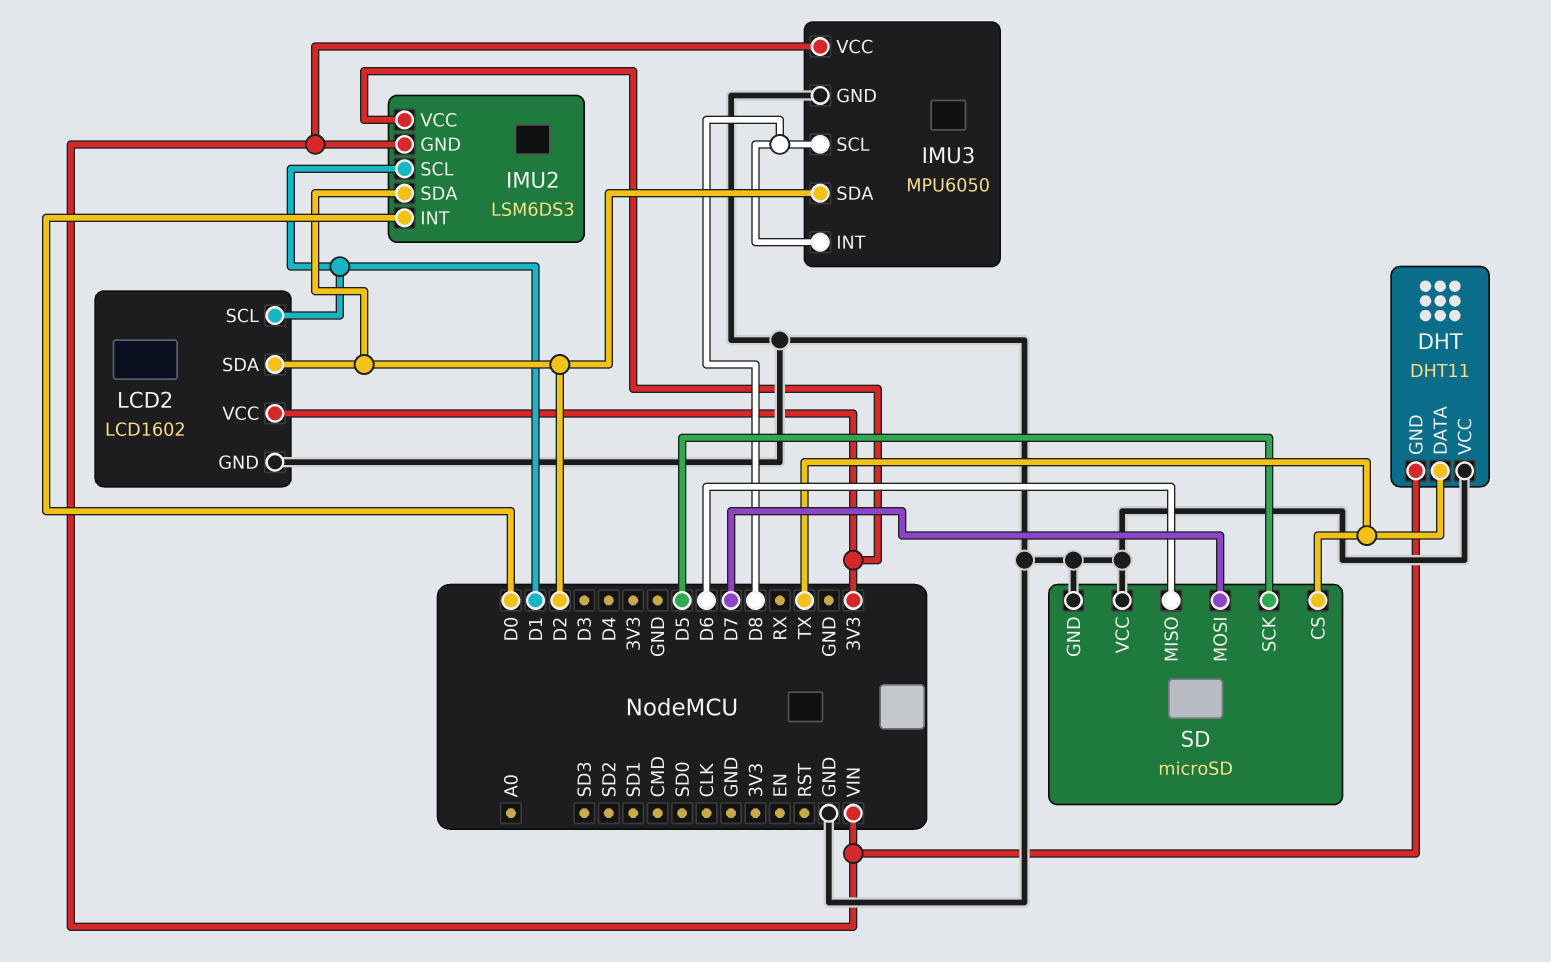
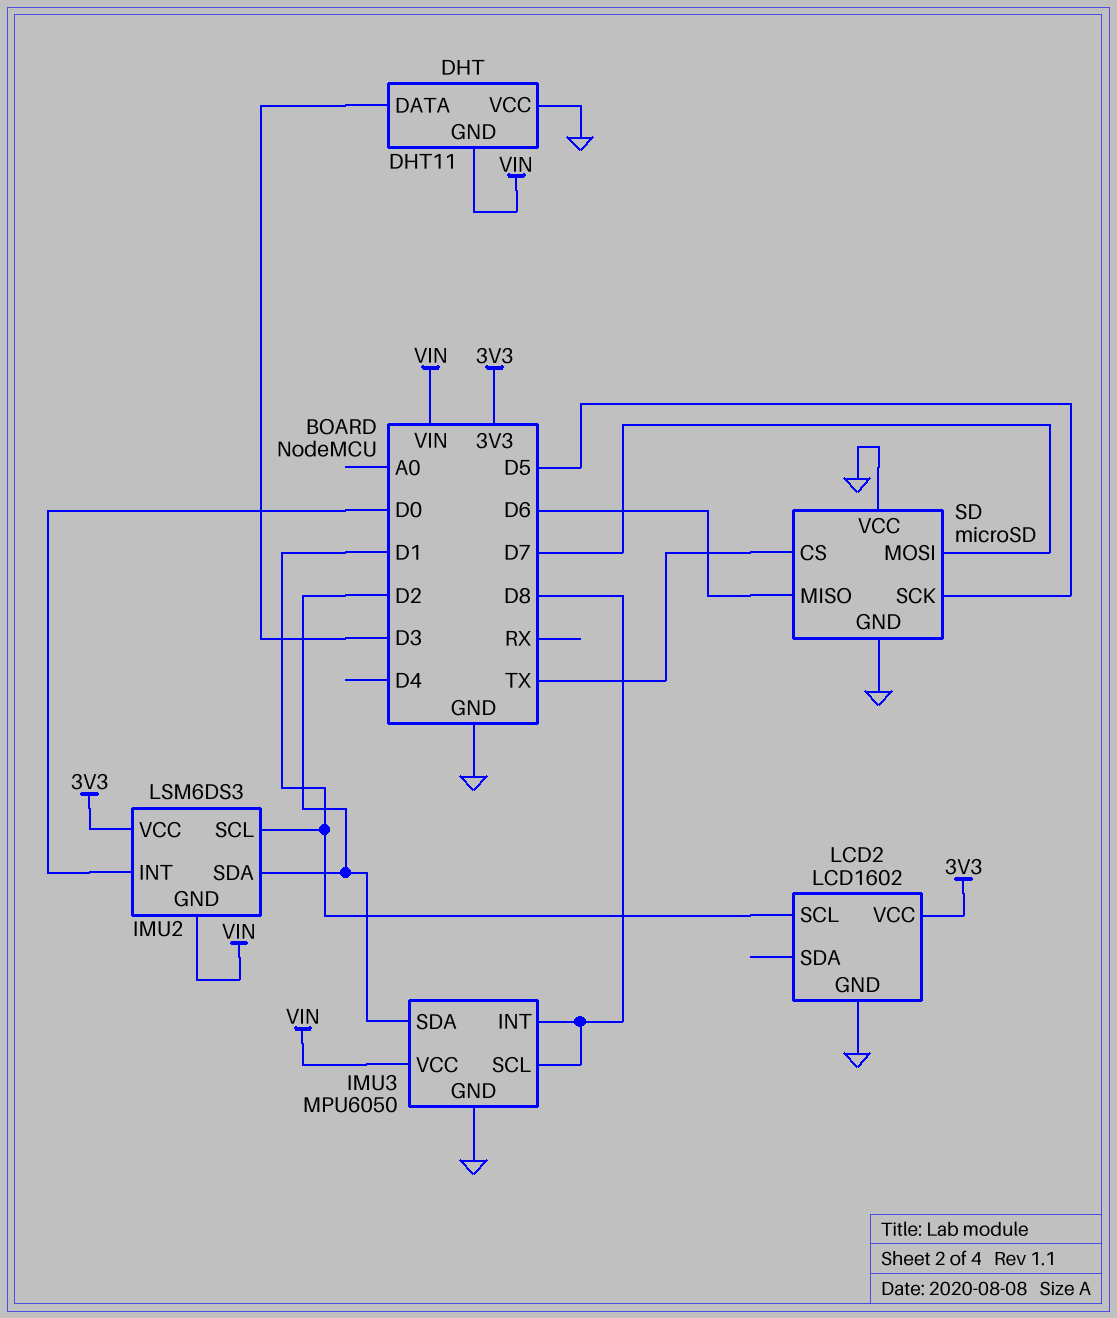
DHT pin DATA: TX -> D3
LCD2 pin SDA: D2 -> none

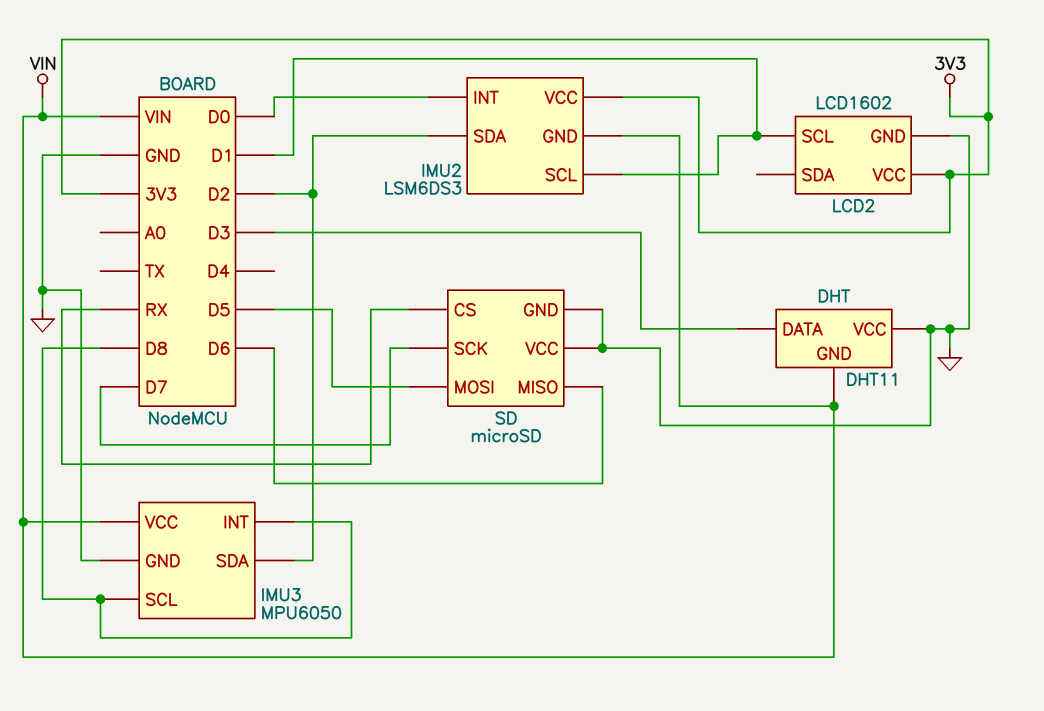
SD pin CS: TX -> RX
SD pin MOSI: D7 -> D5
SD pin SCK: D5 -> D7

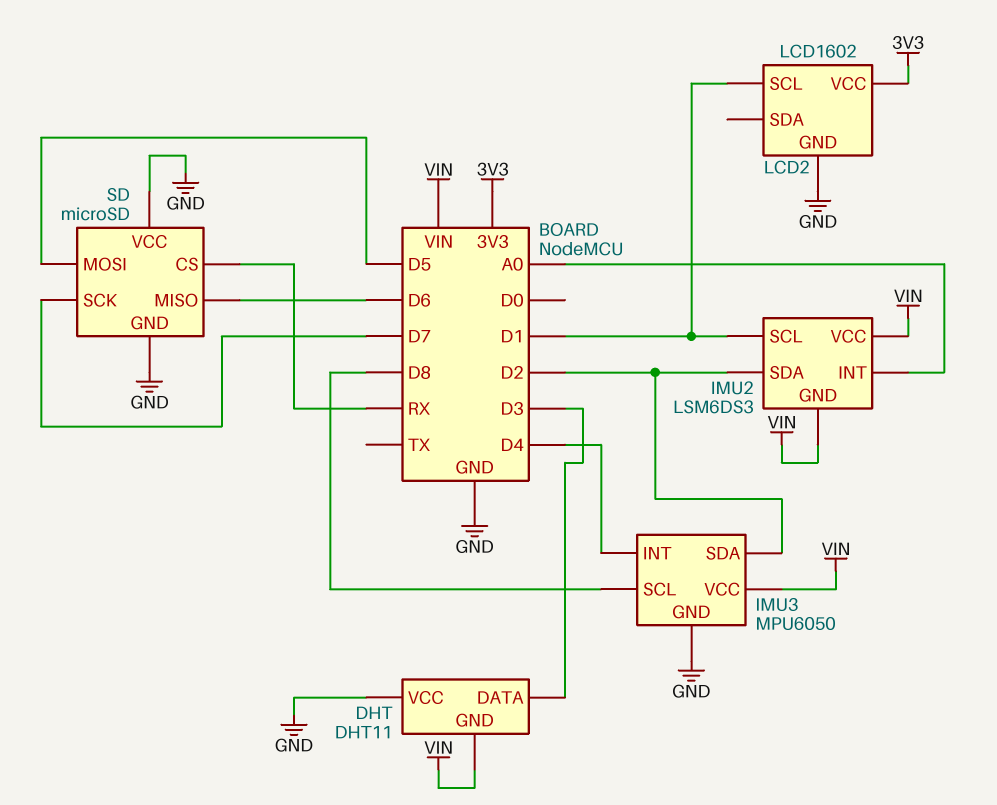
IMU2 pin INT: D0 -> A0
IMU2 pin VCC: 3V3 -> VIN
IMU3 pin INT: D8 -> D4

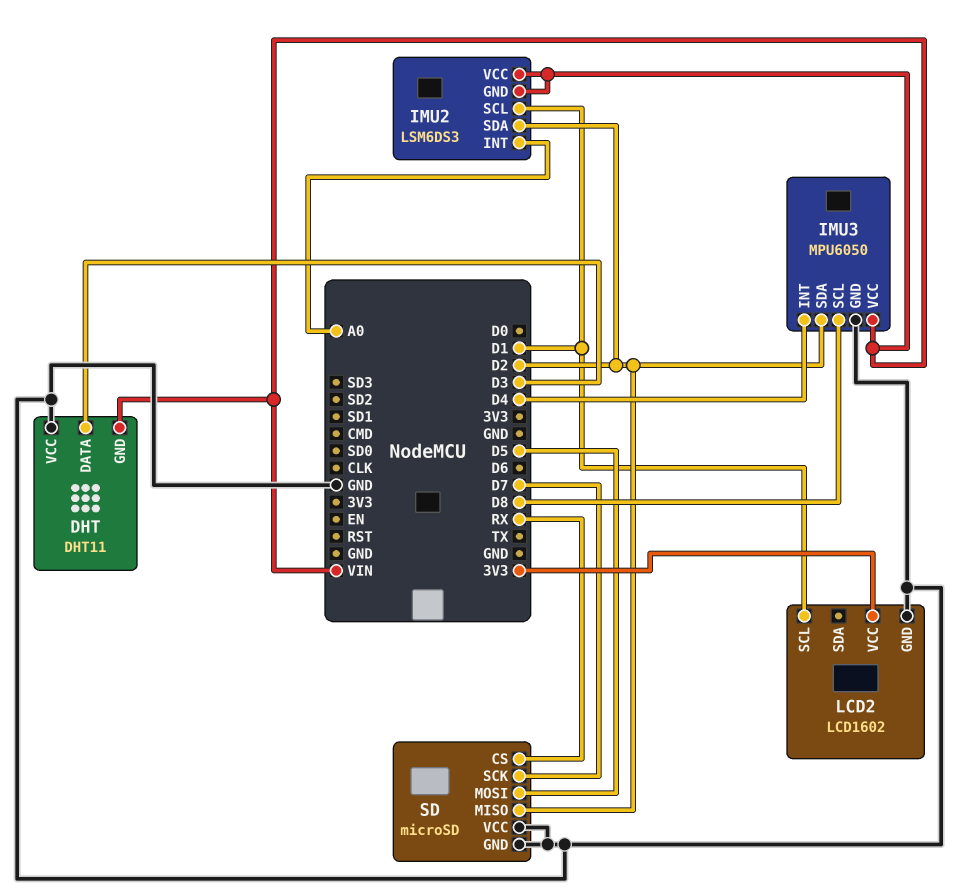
SD pin MISO: D6 -> D2

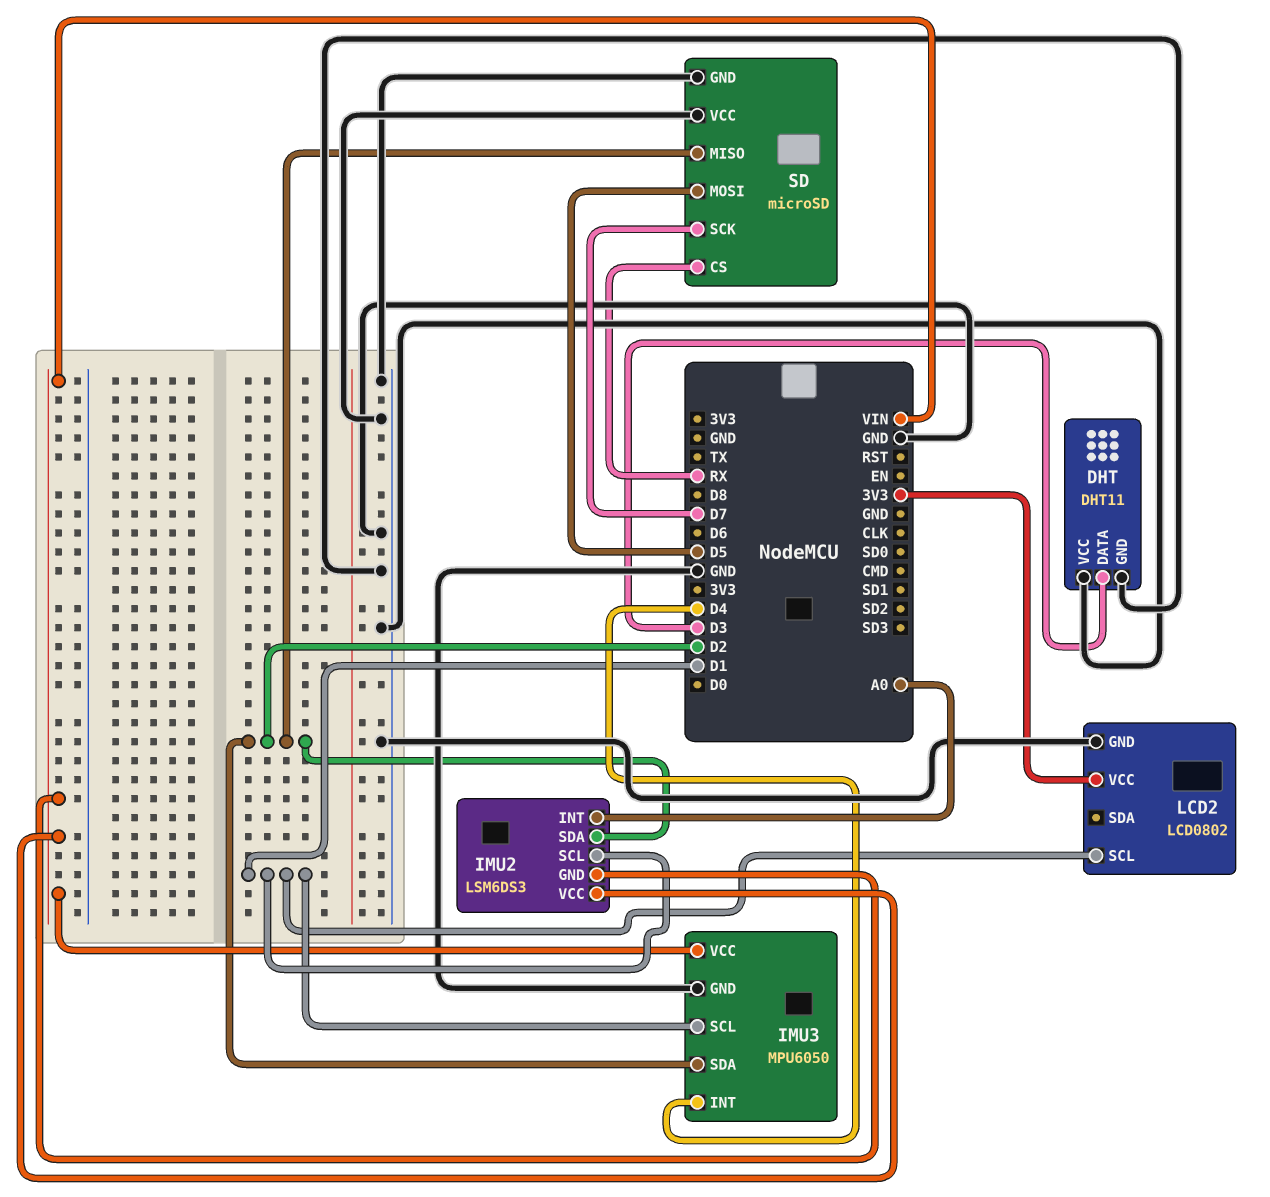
DHT pin GND: VIN -> GND
IMU3 pin SCL: D8 -> D1
LCD2: LCD1602 -> LCD0802

